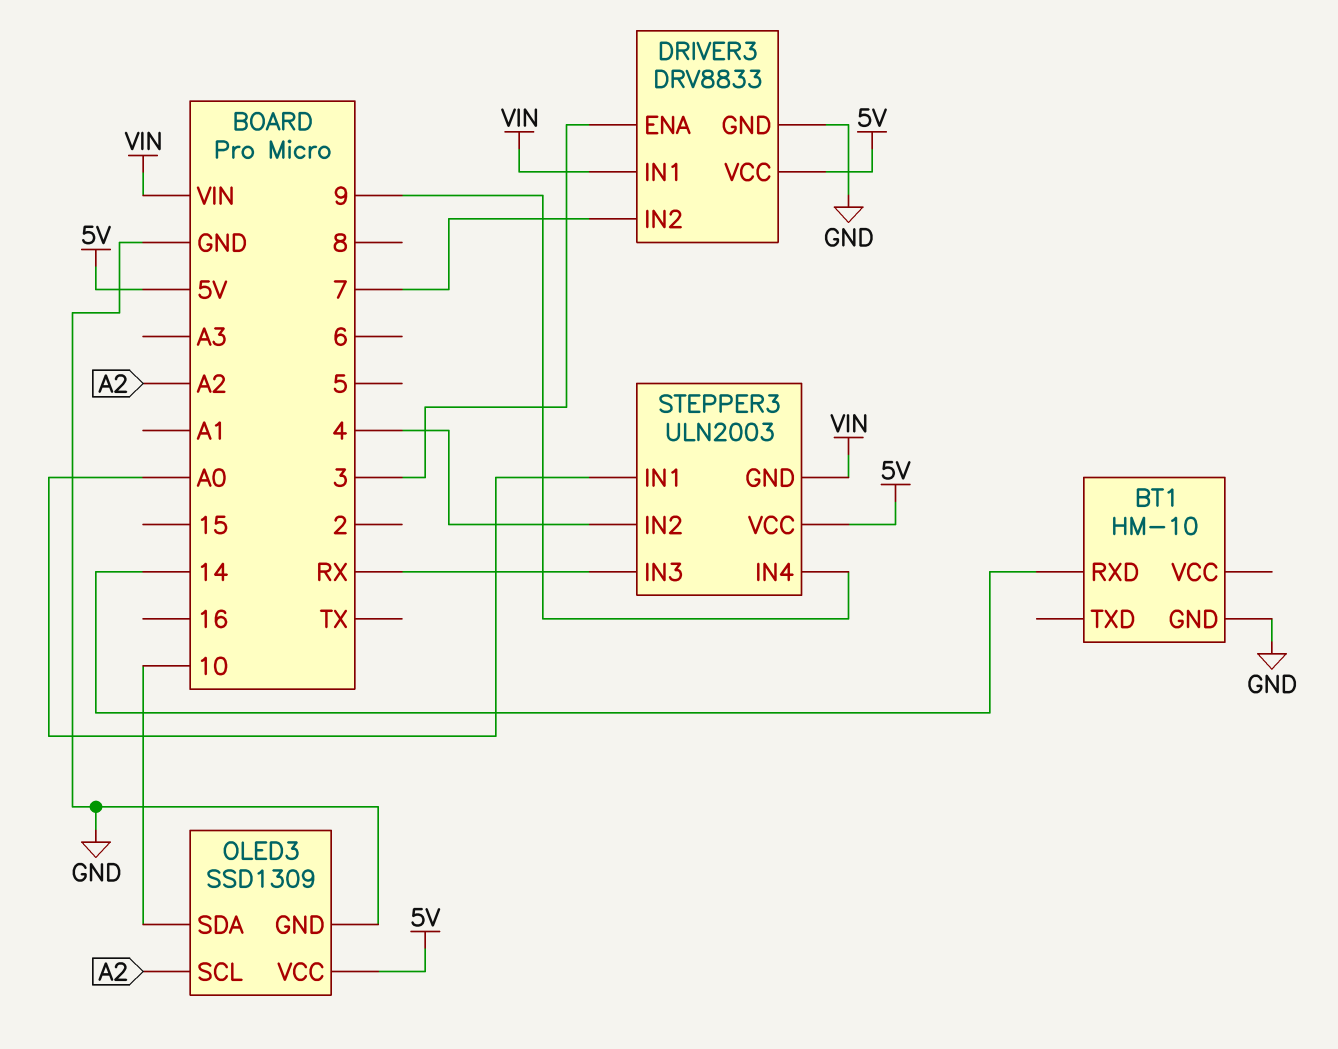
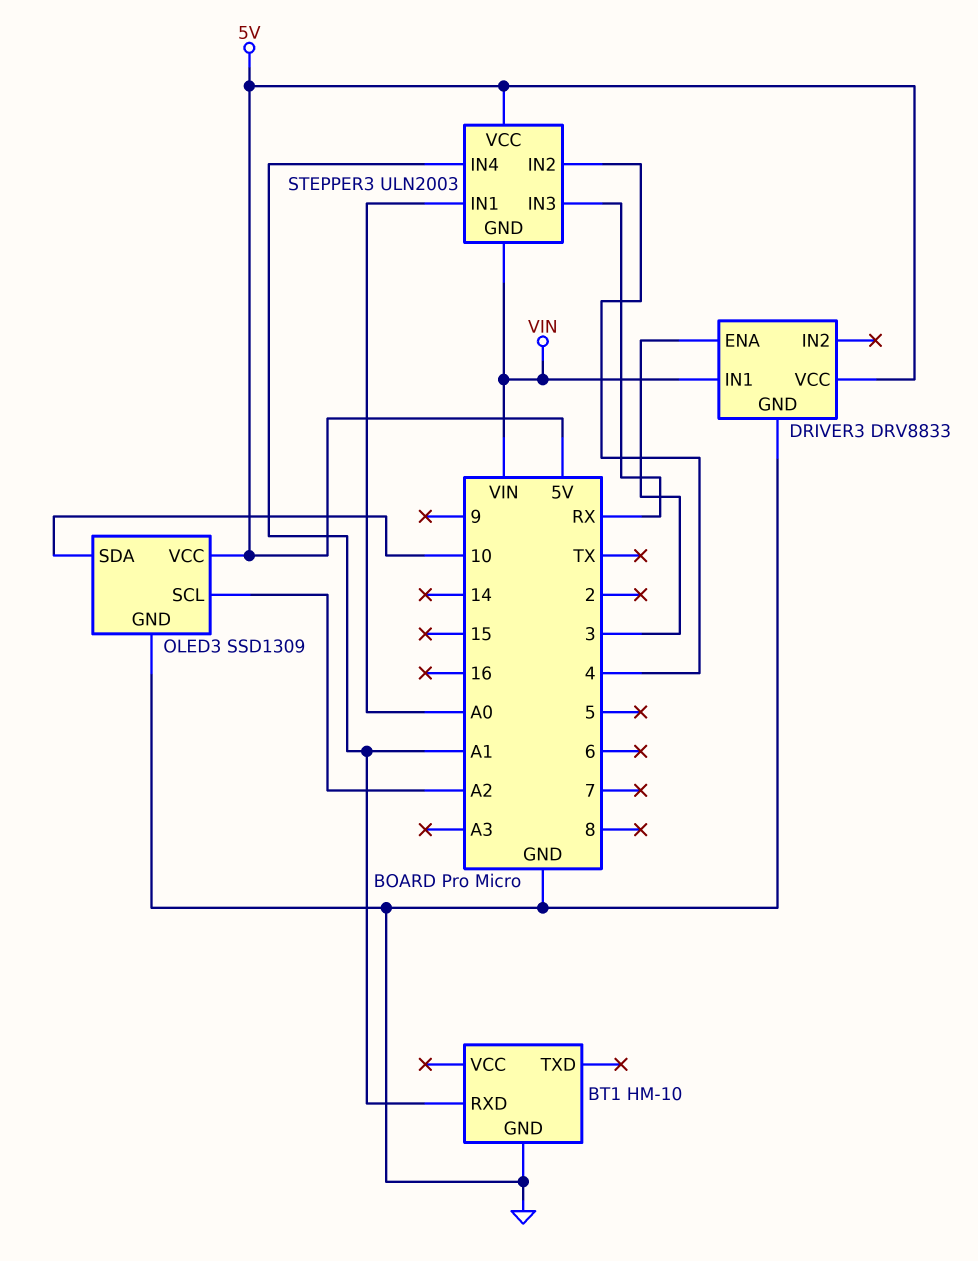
BT1 pin RXD: 14 -> A1
DRIVER3 pin IN2: 7 -> none
STEPPER3 pin IN4: 9 -> A1

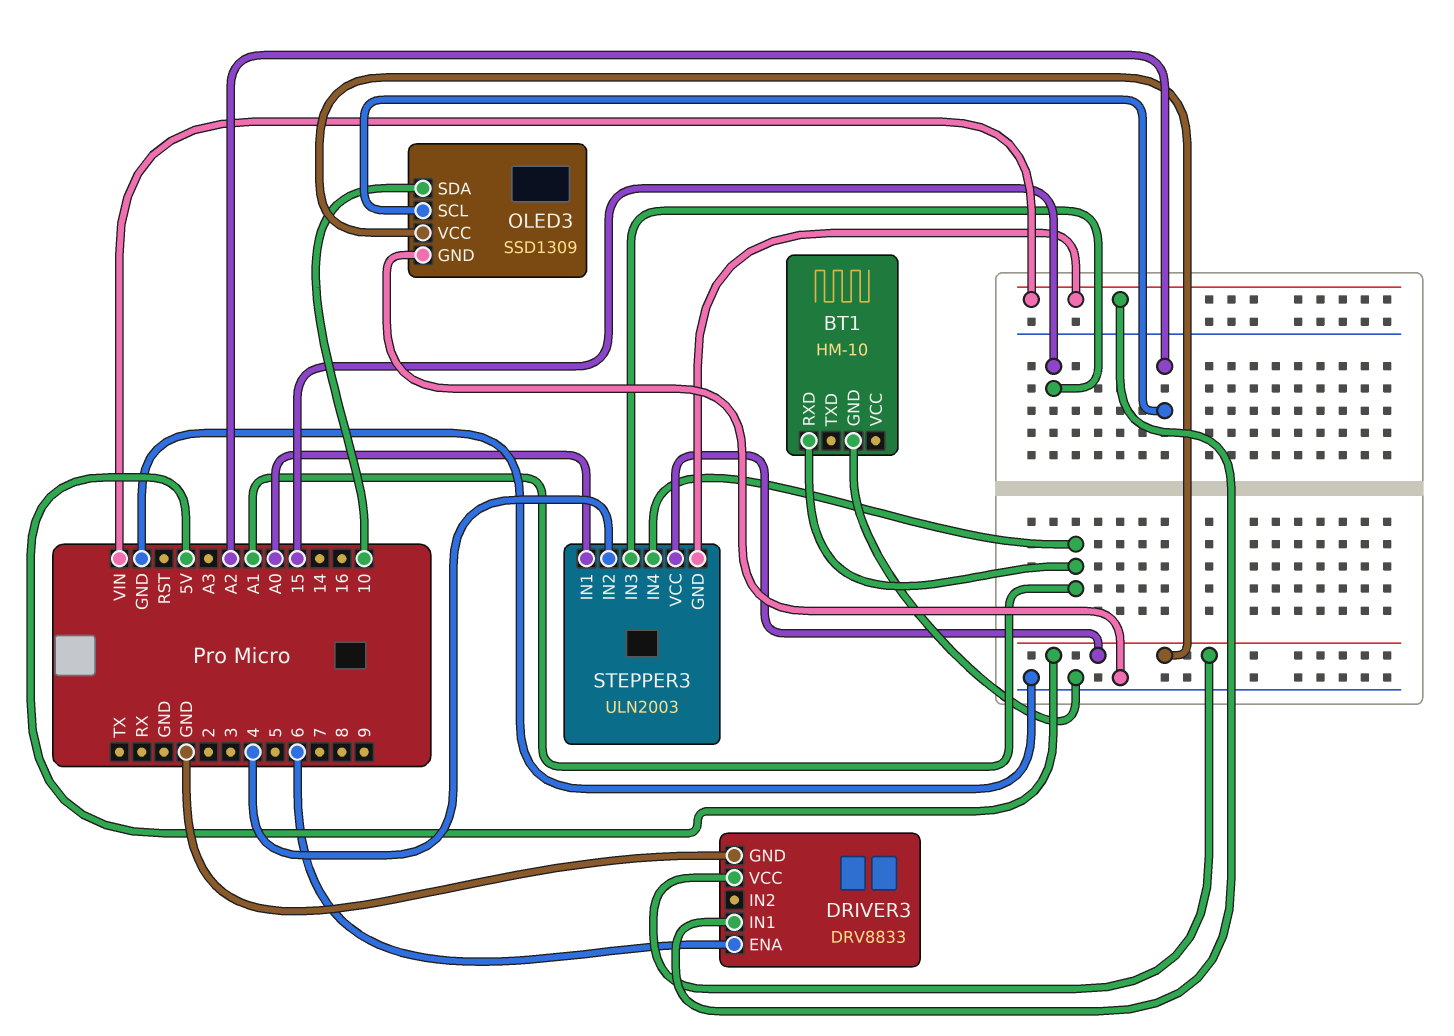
DRIVER3 pin ENA: 3 -> 6
STEPPER3 pin IN3: RX -> 15

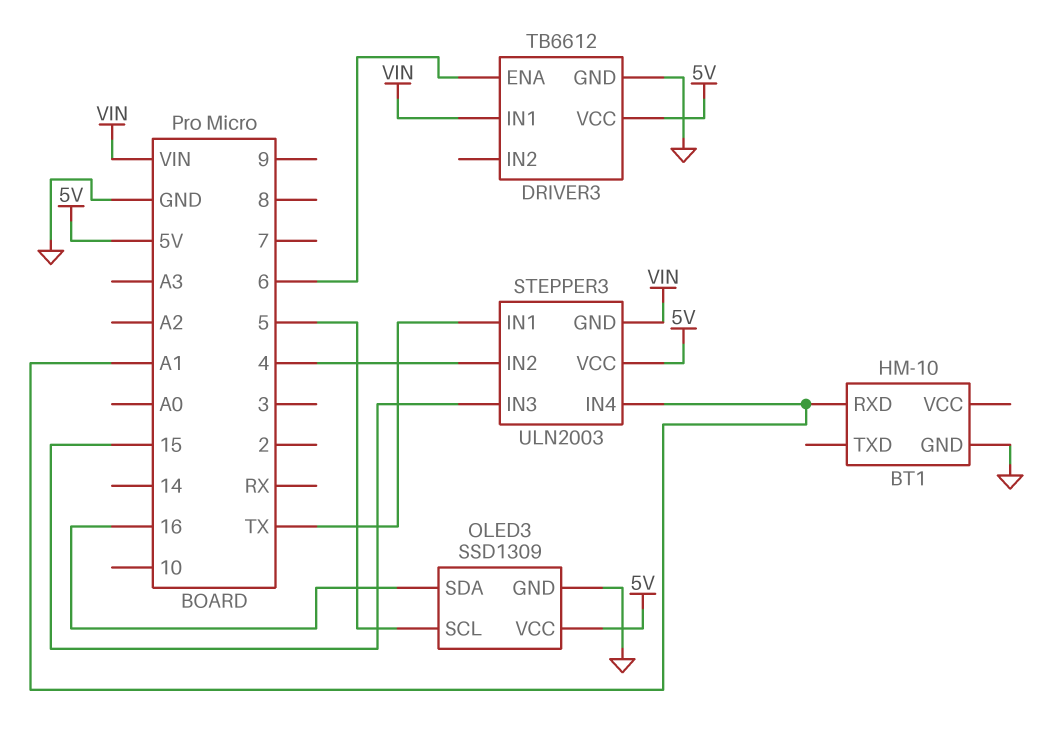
DRIVER3: DRV8833 -> TB6612
OLED3 pin SCL: A2 -> 5
OLED3 pin SDA: 10 -> 16
STEPPER3 pin IN1: A0 -> TX

